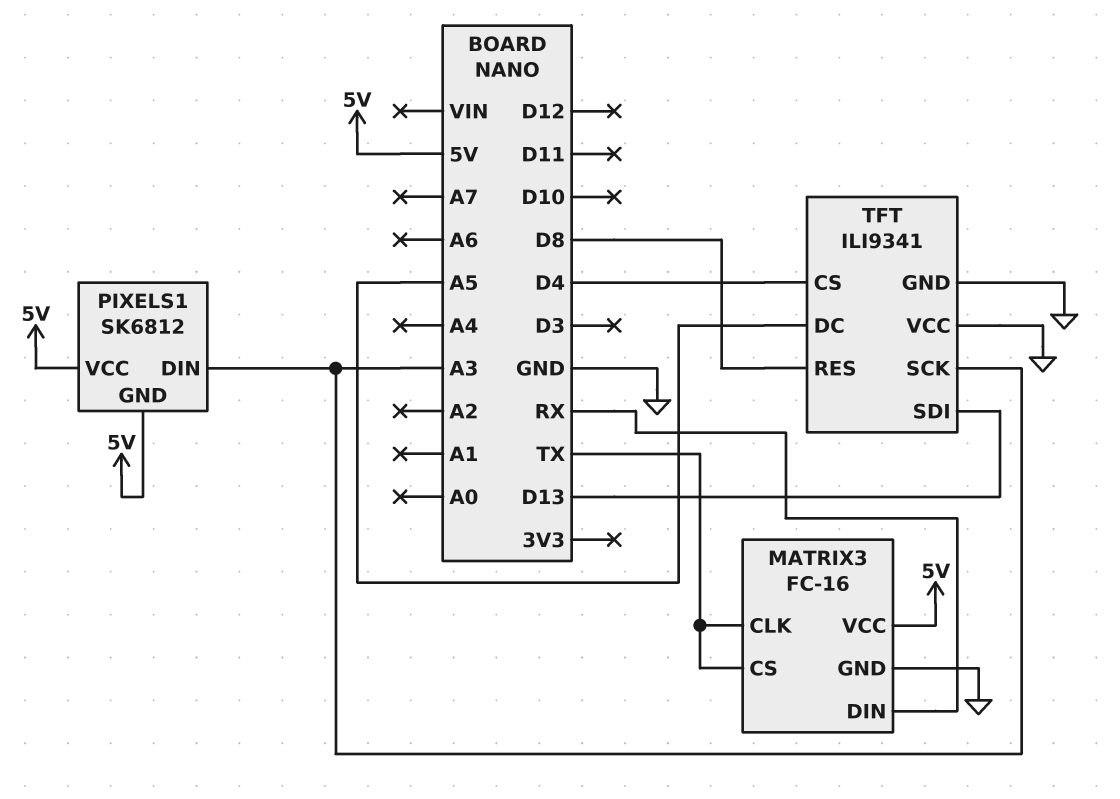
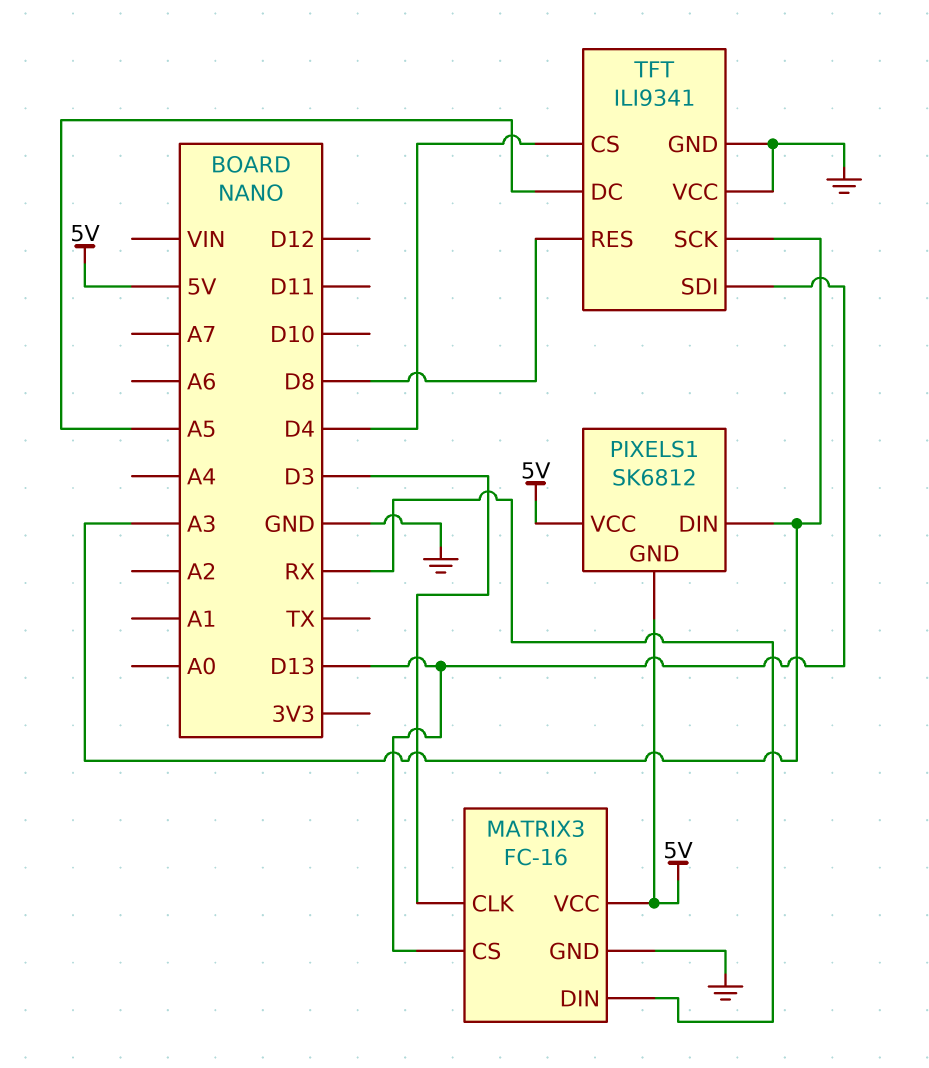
MATRIX3 pin CLK: TX -> D3
MATRIX3 pin CS: TX -> D13

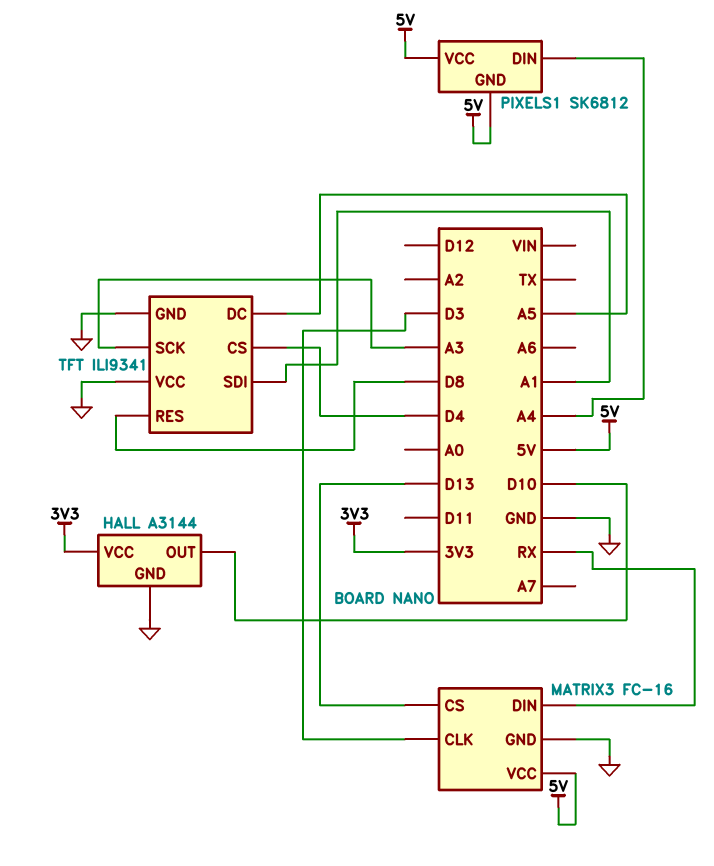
HALL: none -> A3144
HALL pin GND: none -> GND
HALL pin OUT: none -> D10
HALL pin VCC: none -> 3V3
PIXELS1 pin DIN: A3 -> A4
TFT pin SDI: D13 -> A1

